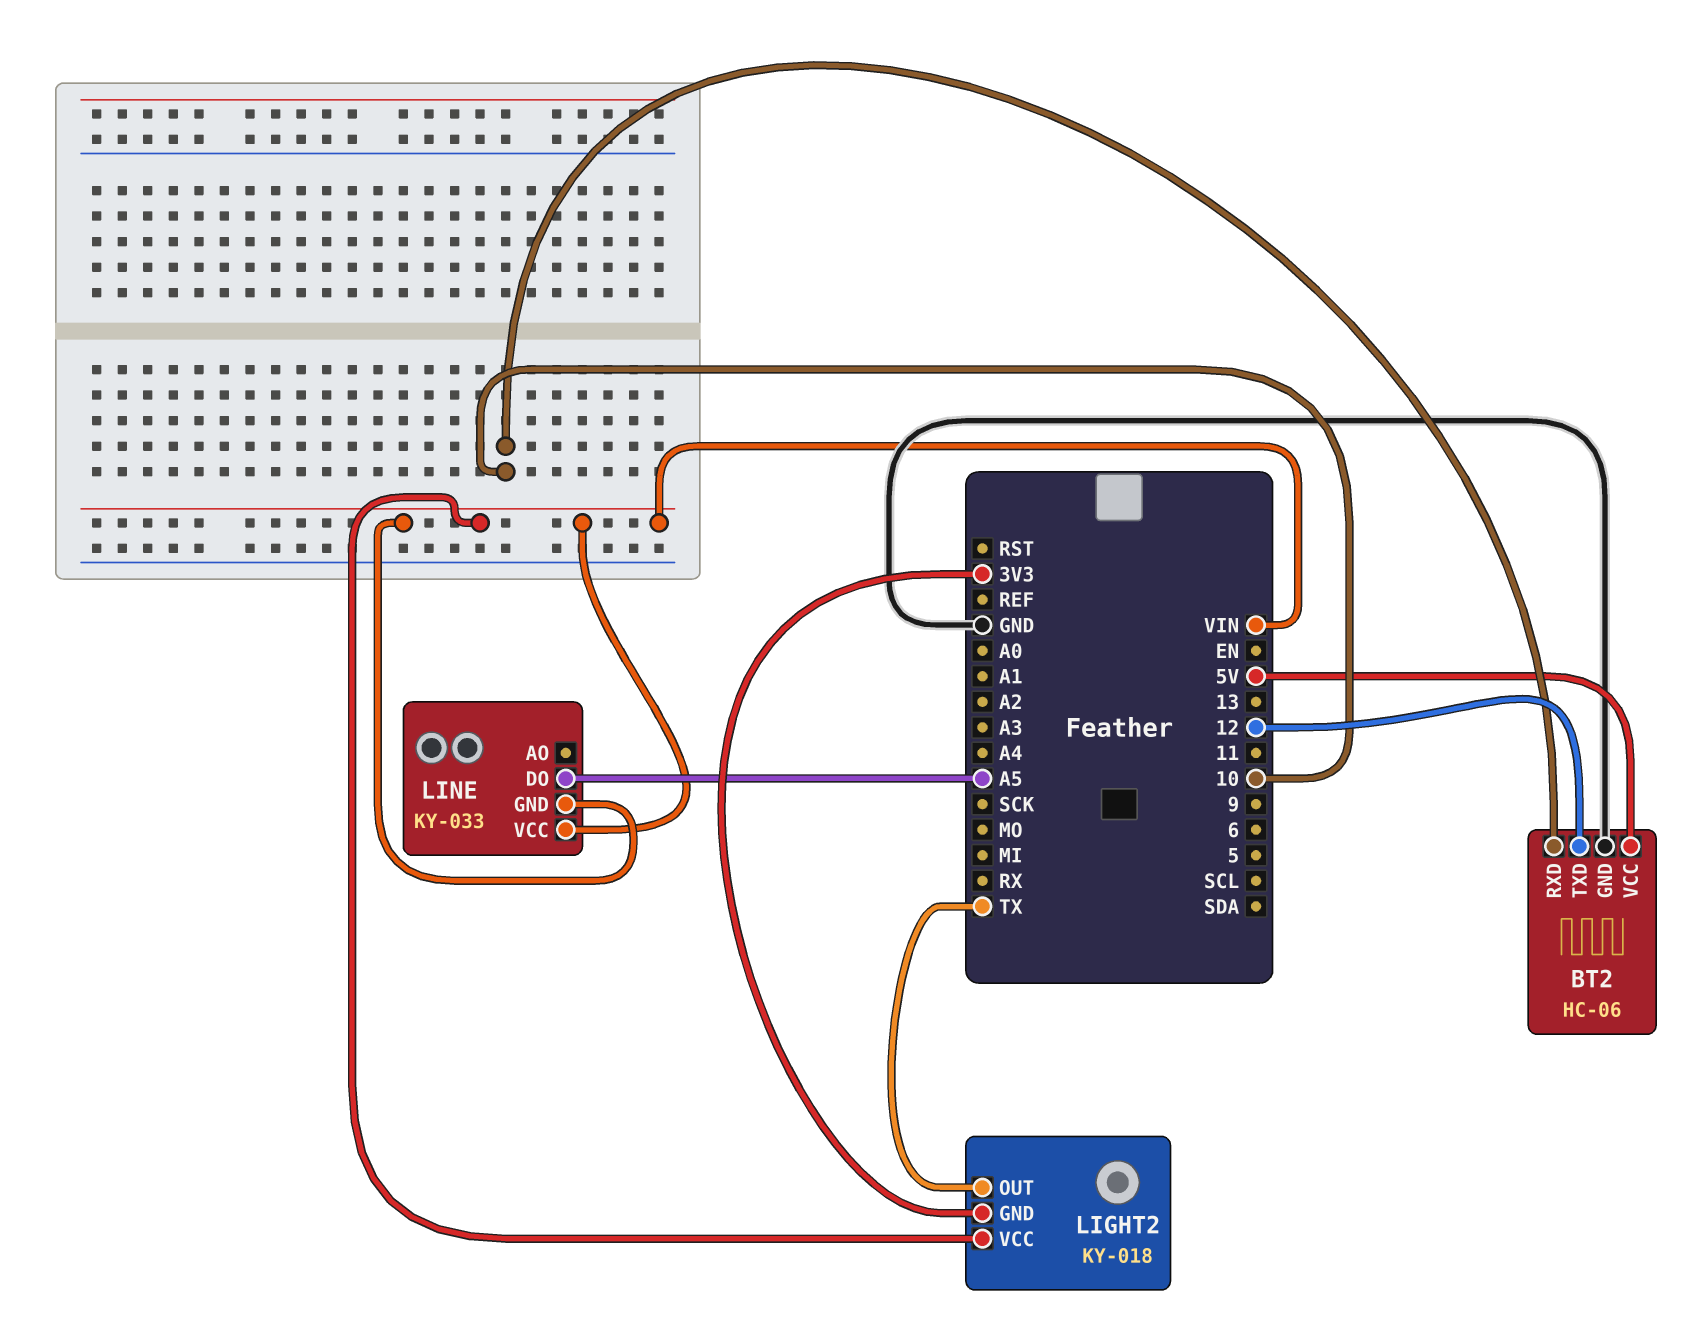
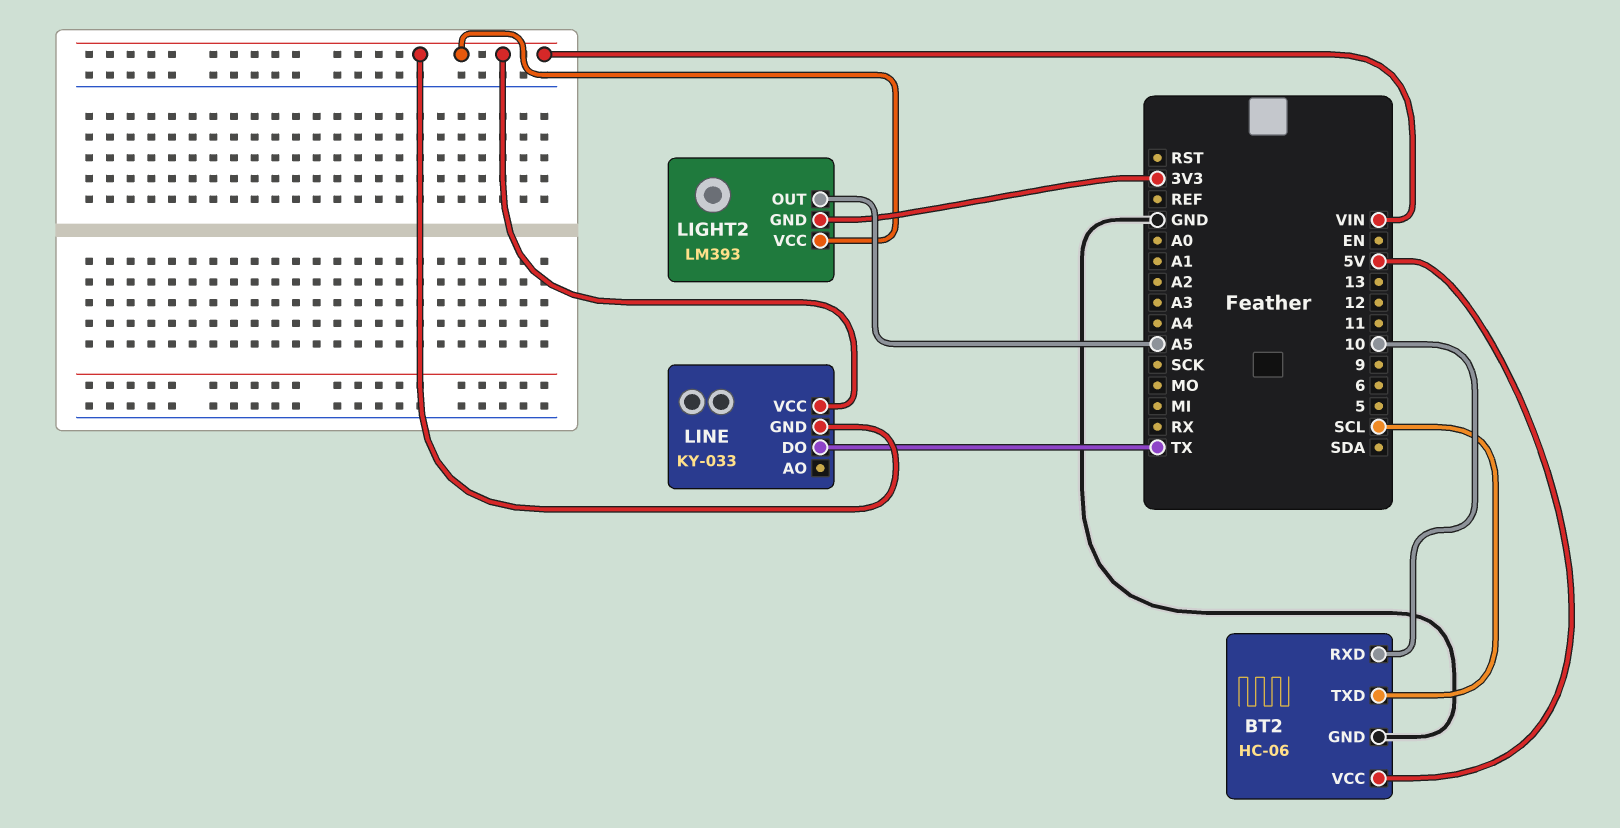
BT2 pin TXD: 12 -> SCL
LIGHT2: KY-018 -> LM393
LIGHT2 pin OUT: TX -> A5
LINE pin DO: A5 -> TX

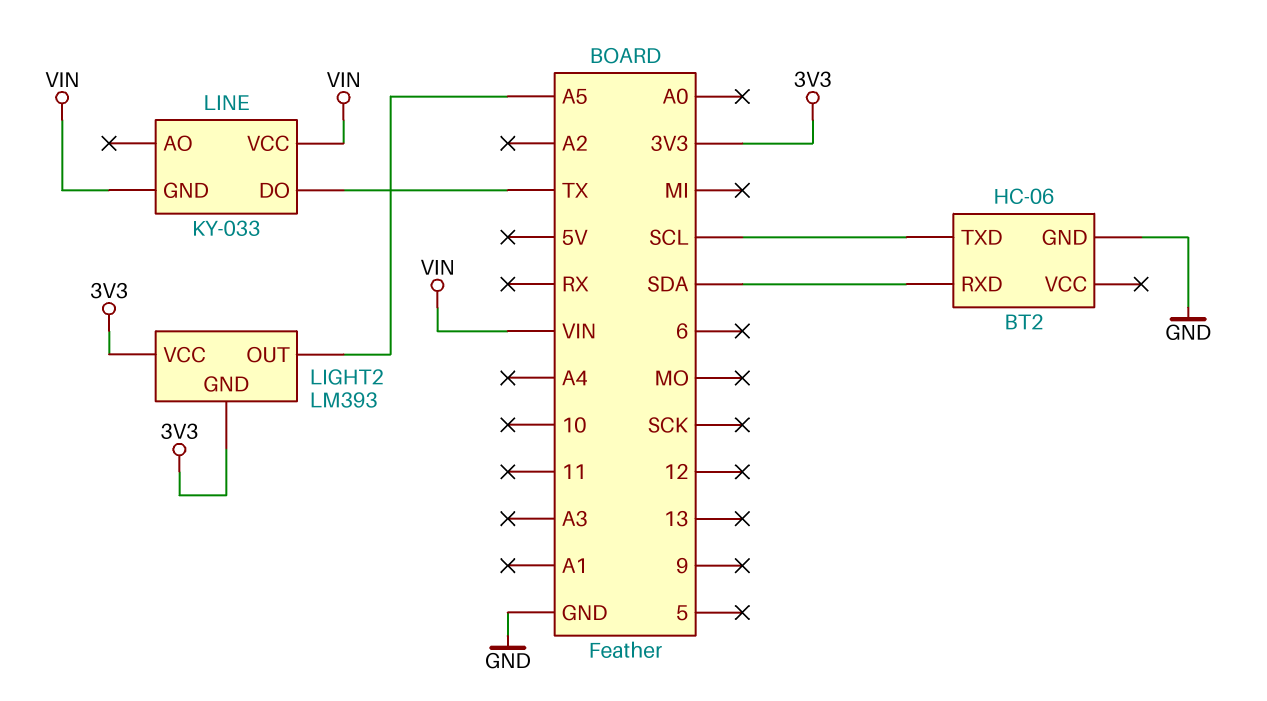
BT2 pin RXD: 10 -> SDA
BT2 pin VCC: 5V -> none
LIGHT2 pin VCC: VIN -> 3V3

